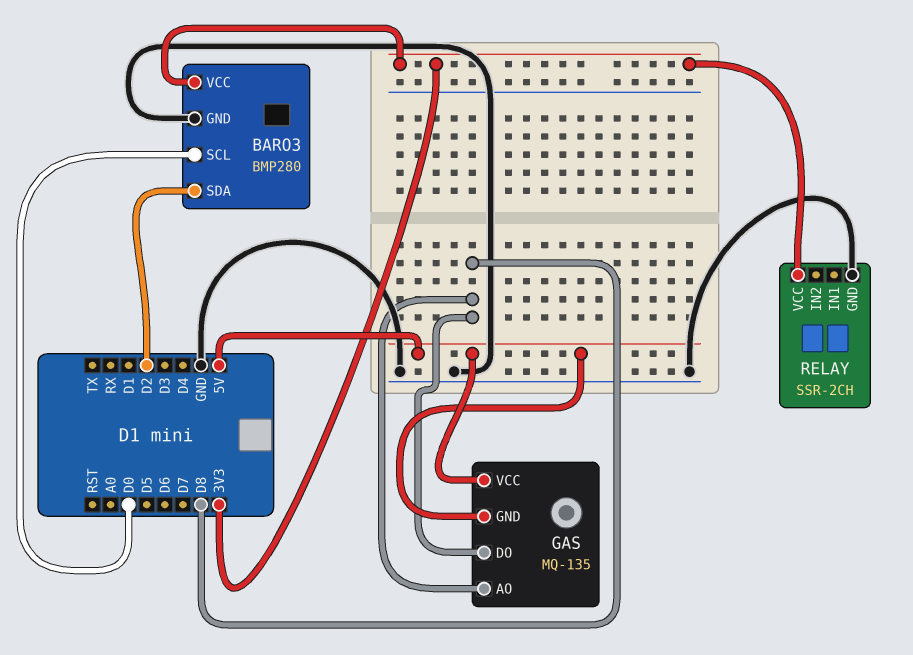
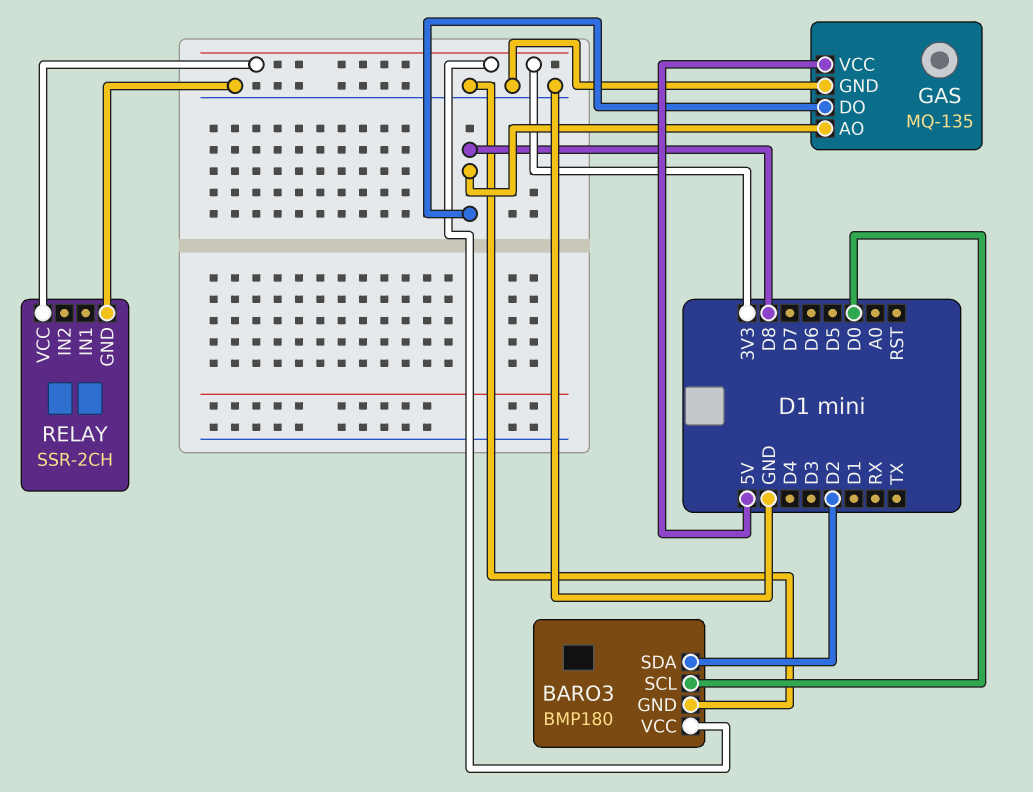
BARO3: BMP280 -> BMP180
GAS pin GND: 5V -> GND

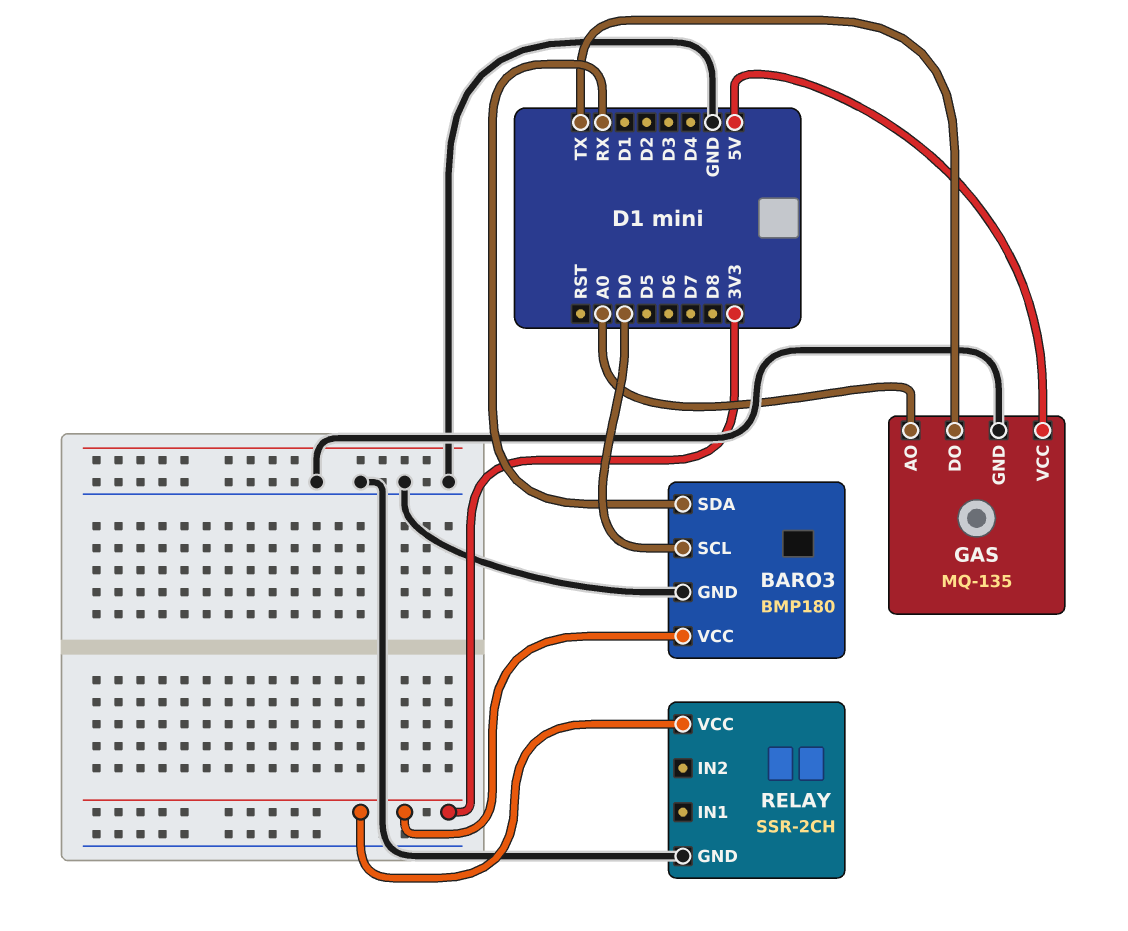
BARO3 pin SDA: D2 -> RX
GAS pin AO: D8 -> A0
GAS pin DO: D8 -> TX

